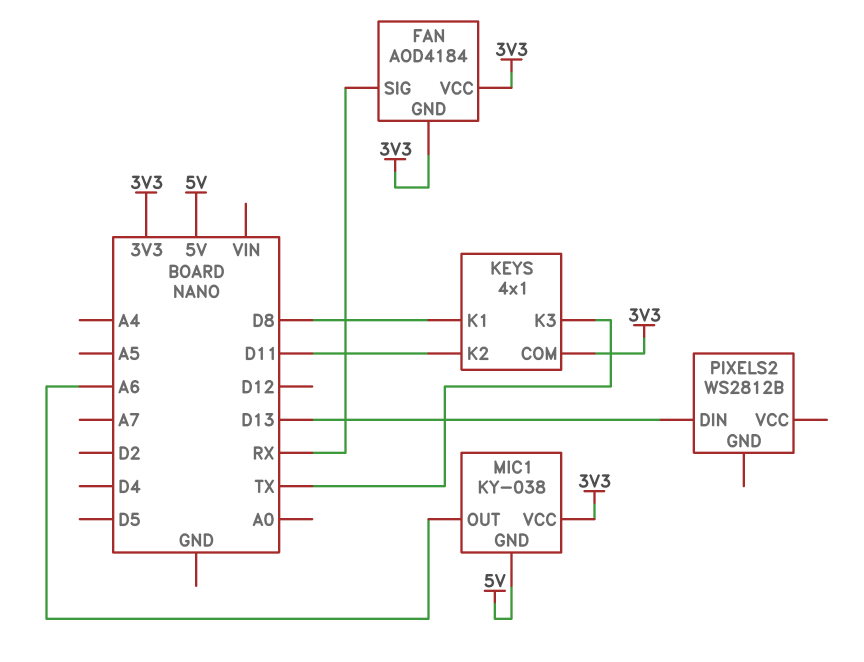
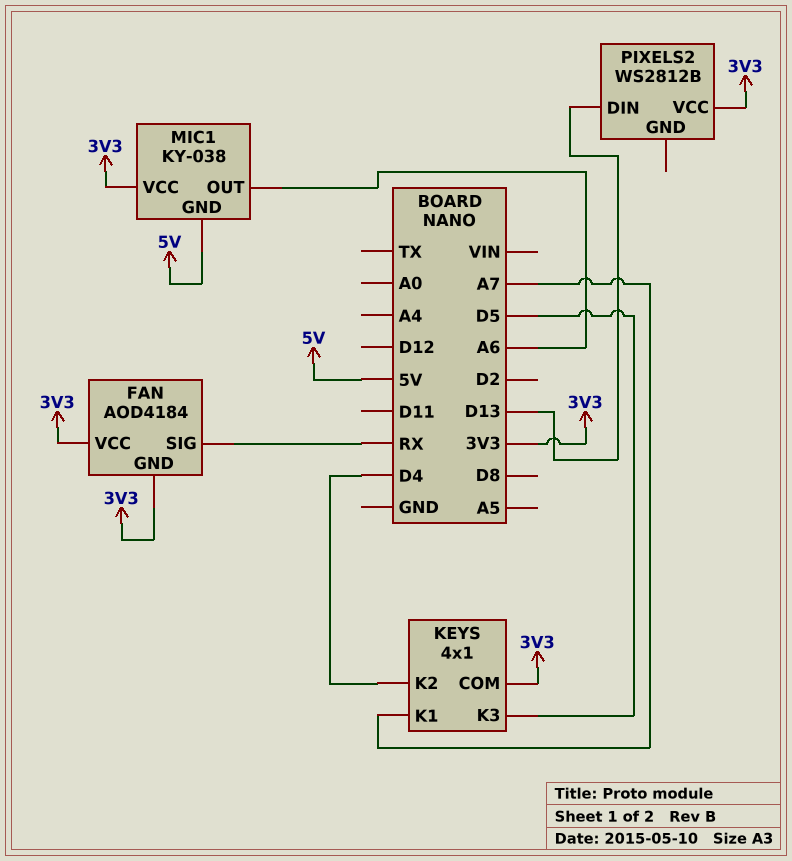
KEYS pin K1: D8 -> A7
KEYS pin K2: D11 -> D4
KEYS pin K3: TX -> D5
PIXELS2 pin VCC: none -> 3V3

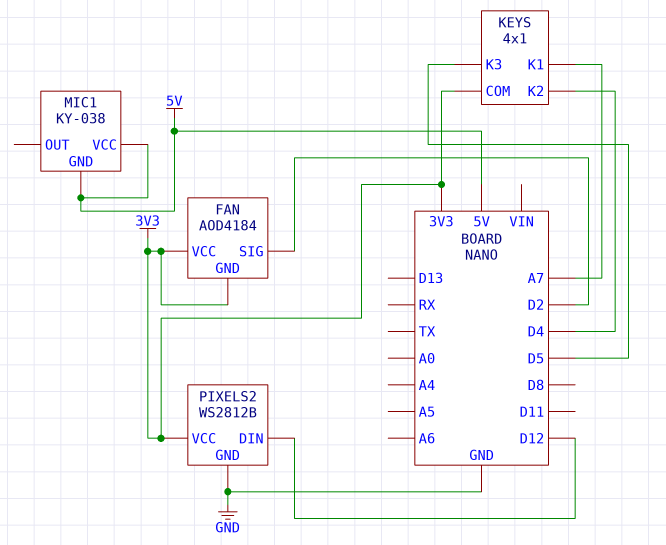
FAN pin SIG: RX -> D2
MIC1 pin OUT: A6 -> none
MIC1 pin VCC: 3V3 -> 5V
PIXELS2 pin DIN: D13 -> D12
PIXELS2 pin GND: none -> GND

